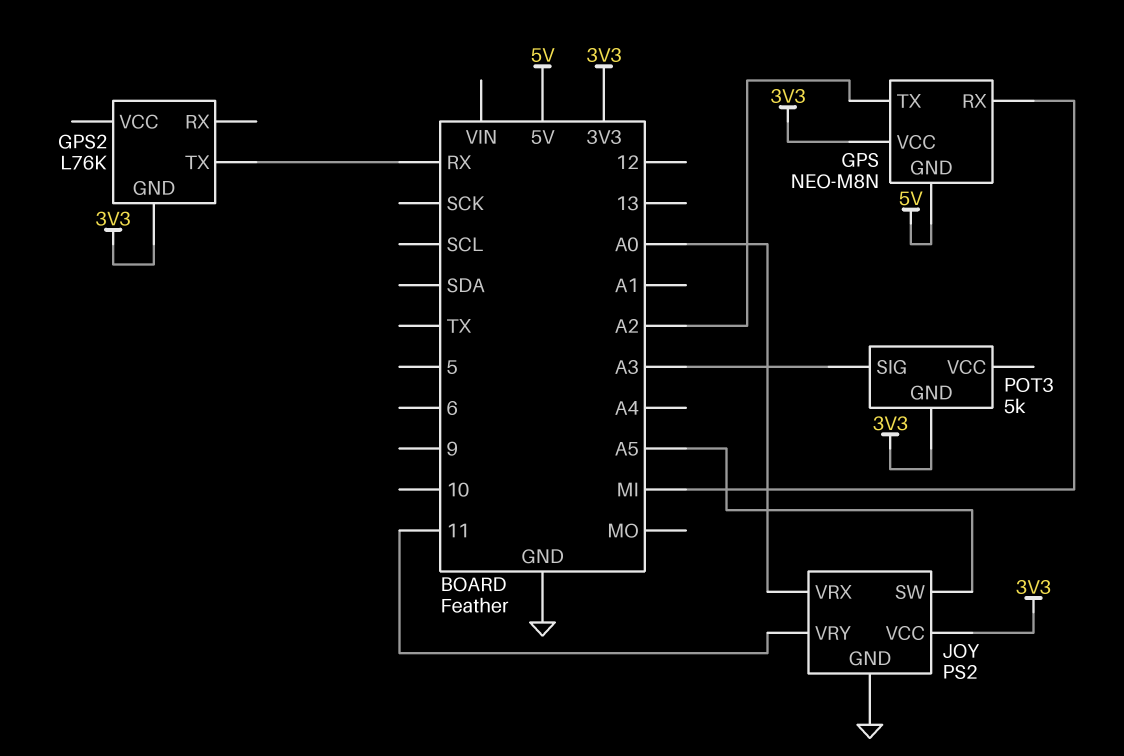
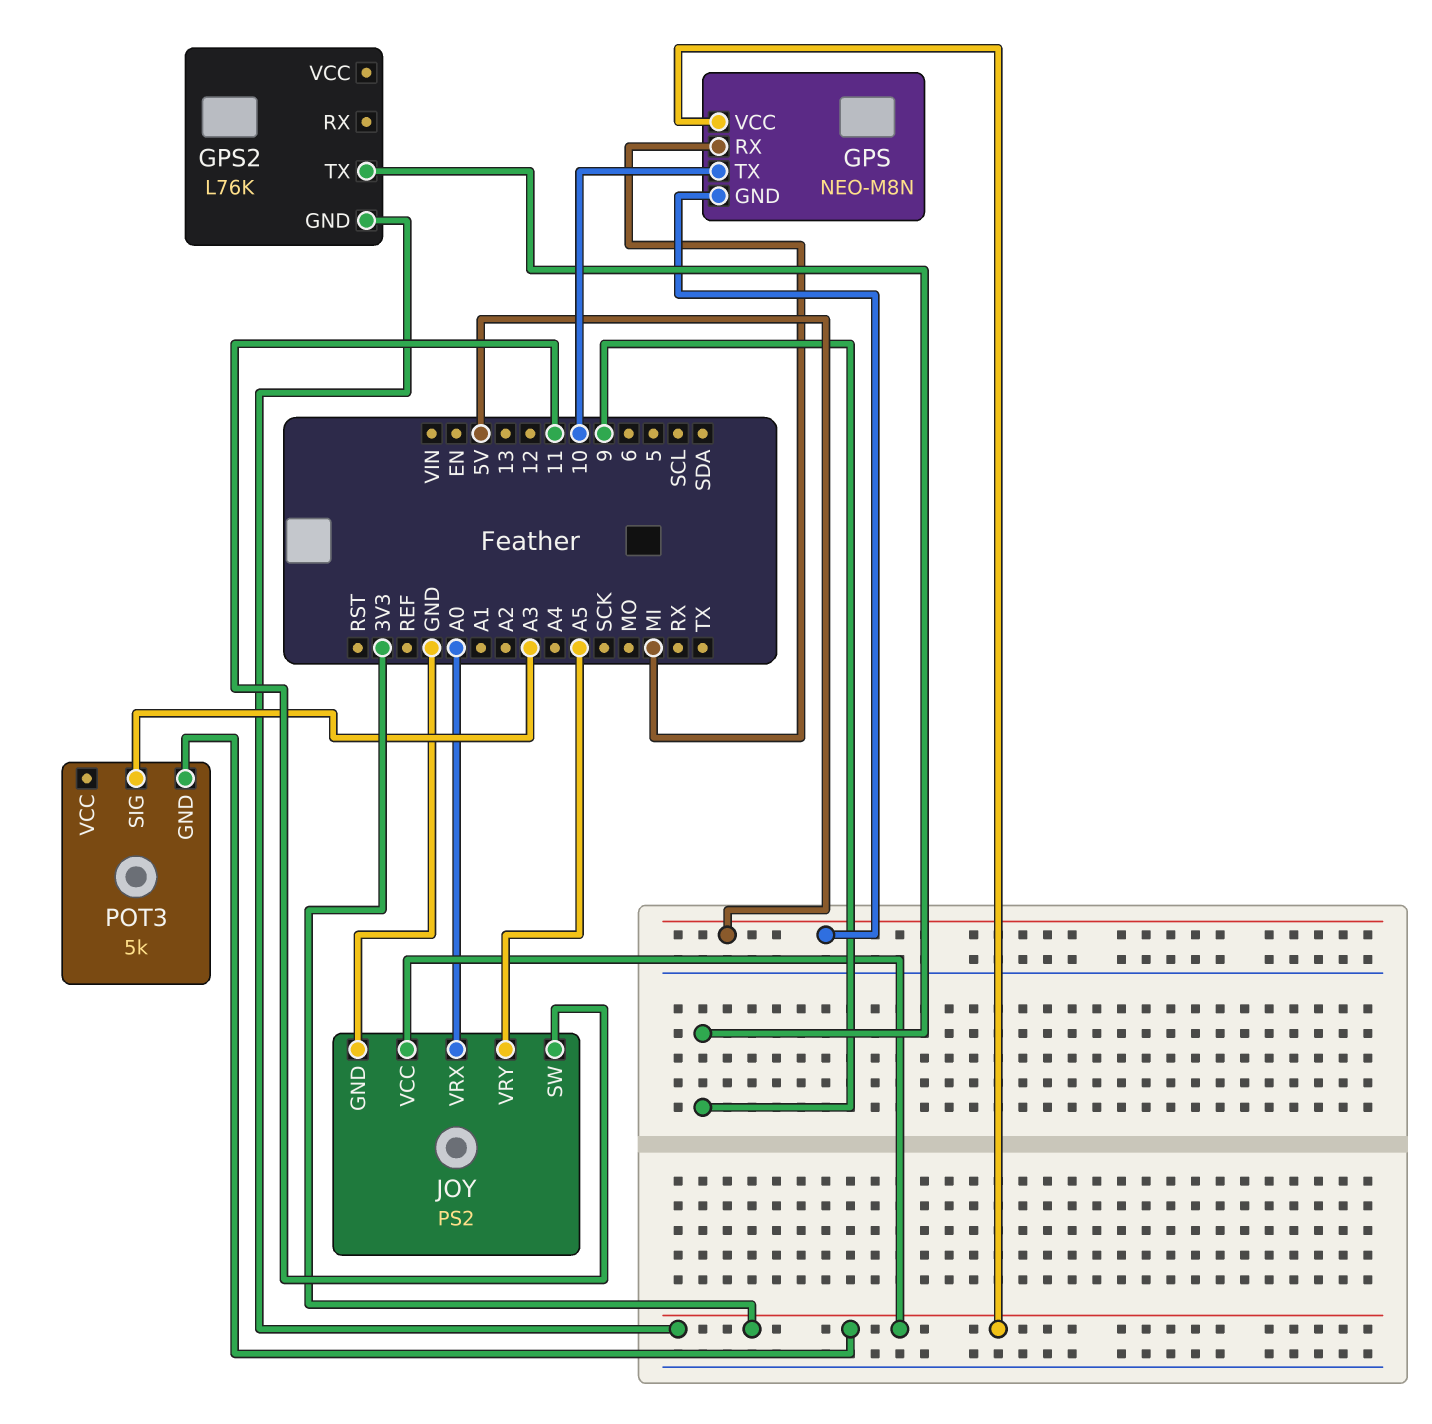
GPS pin TX: A2 -> 10
GPS2 pin TX: RX -> 9
JOY pin SW: A5 -> 11
JOY pin VRY: 11 -> A5

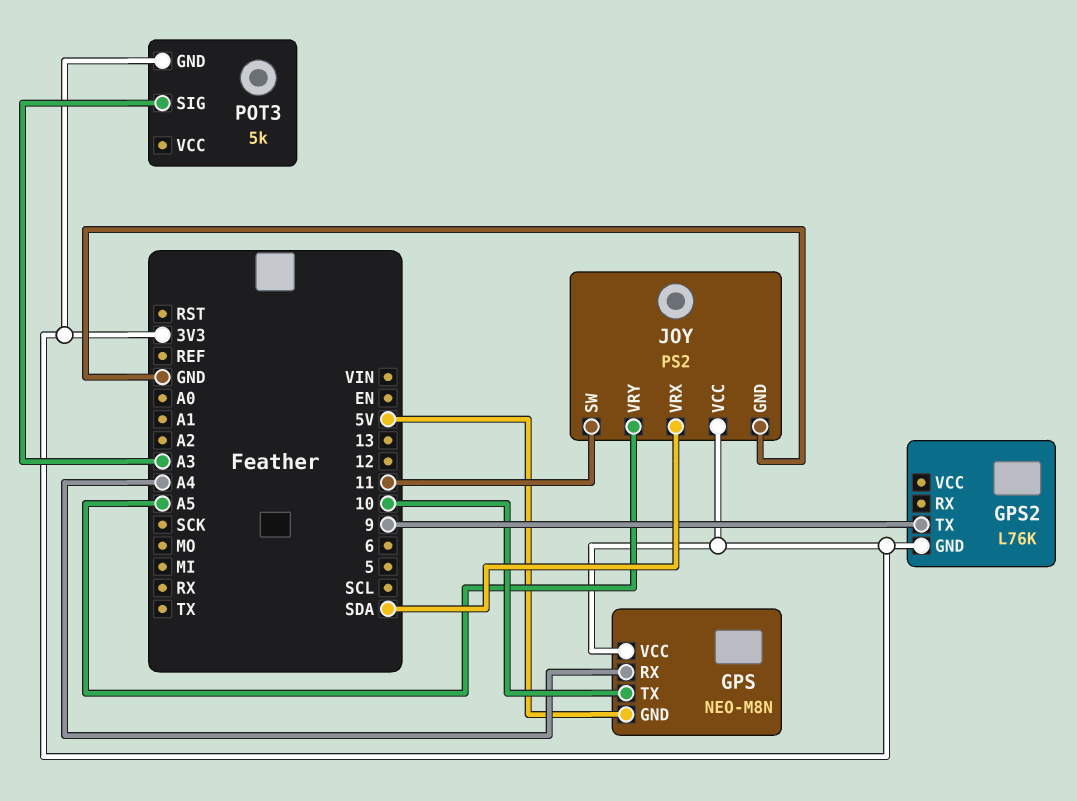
GPS pin RX: MI -> A4
JOY pin VRX: A0 -> SDA

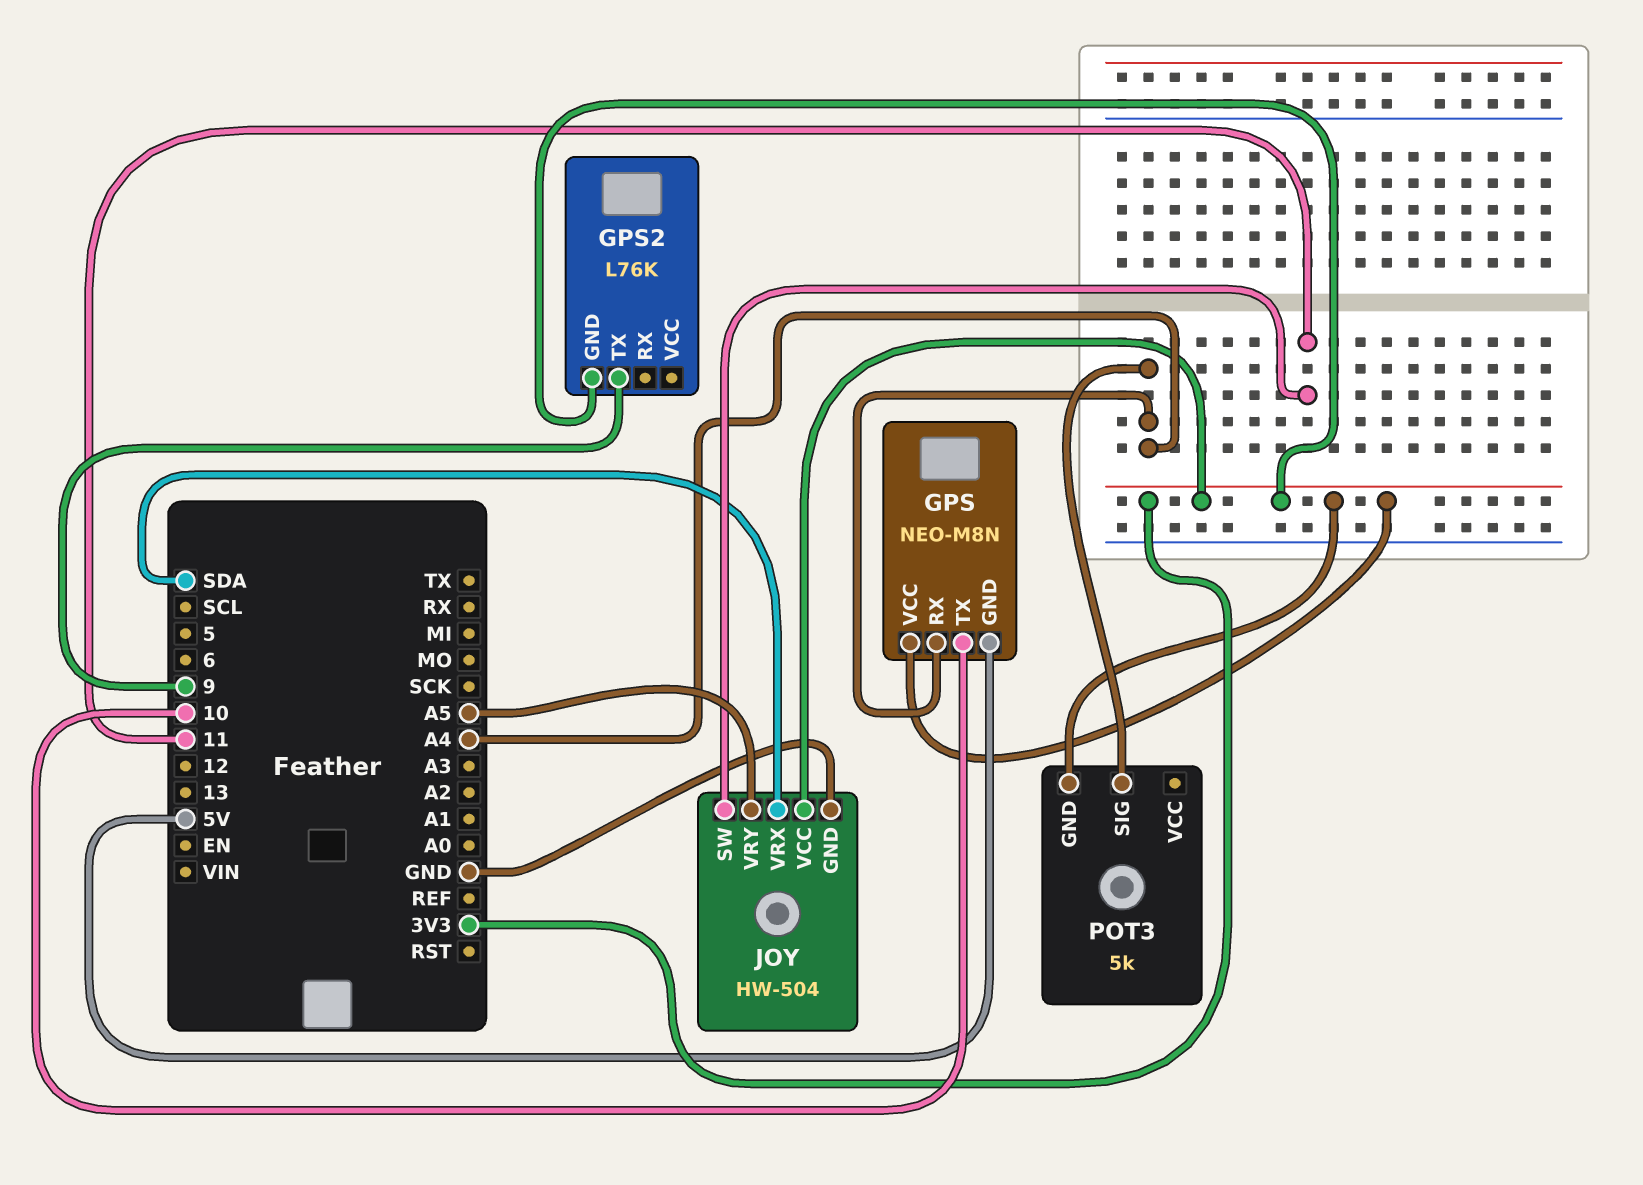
JOY: PS2 -> HW-504
POT3 pin SIG: A3 -> A4

